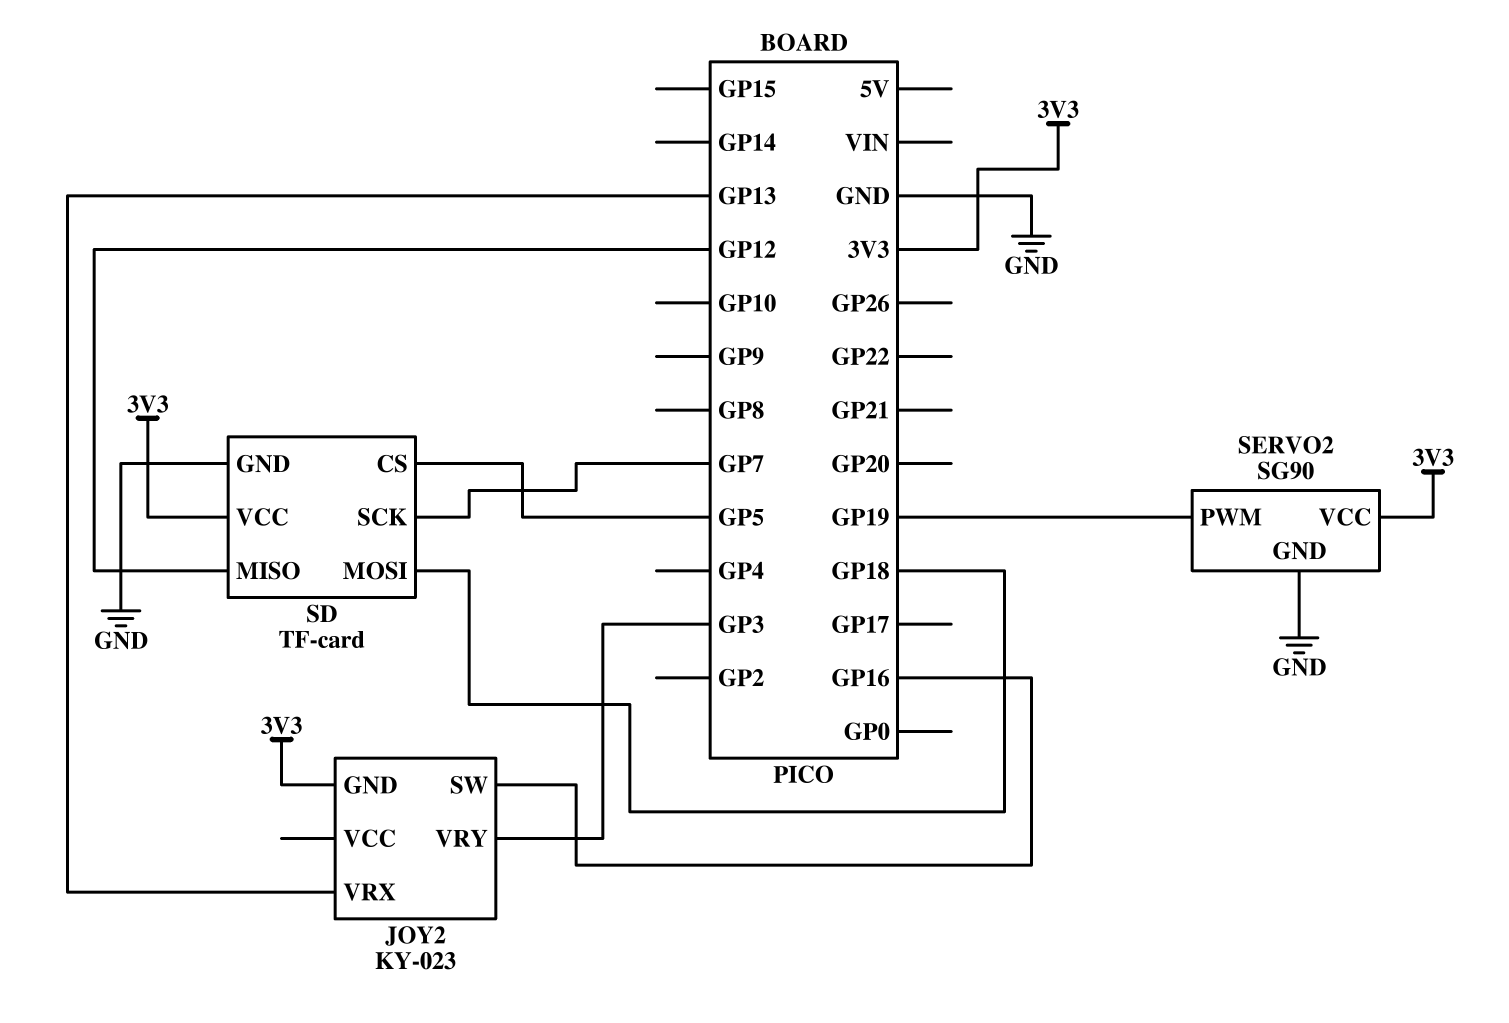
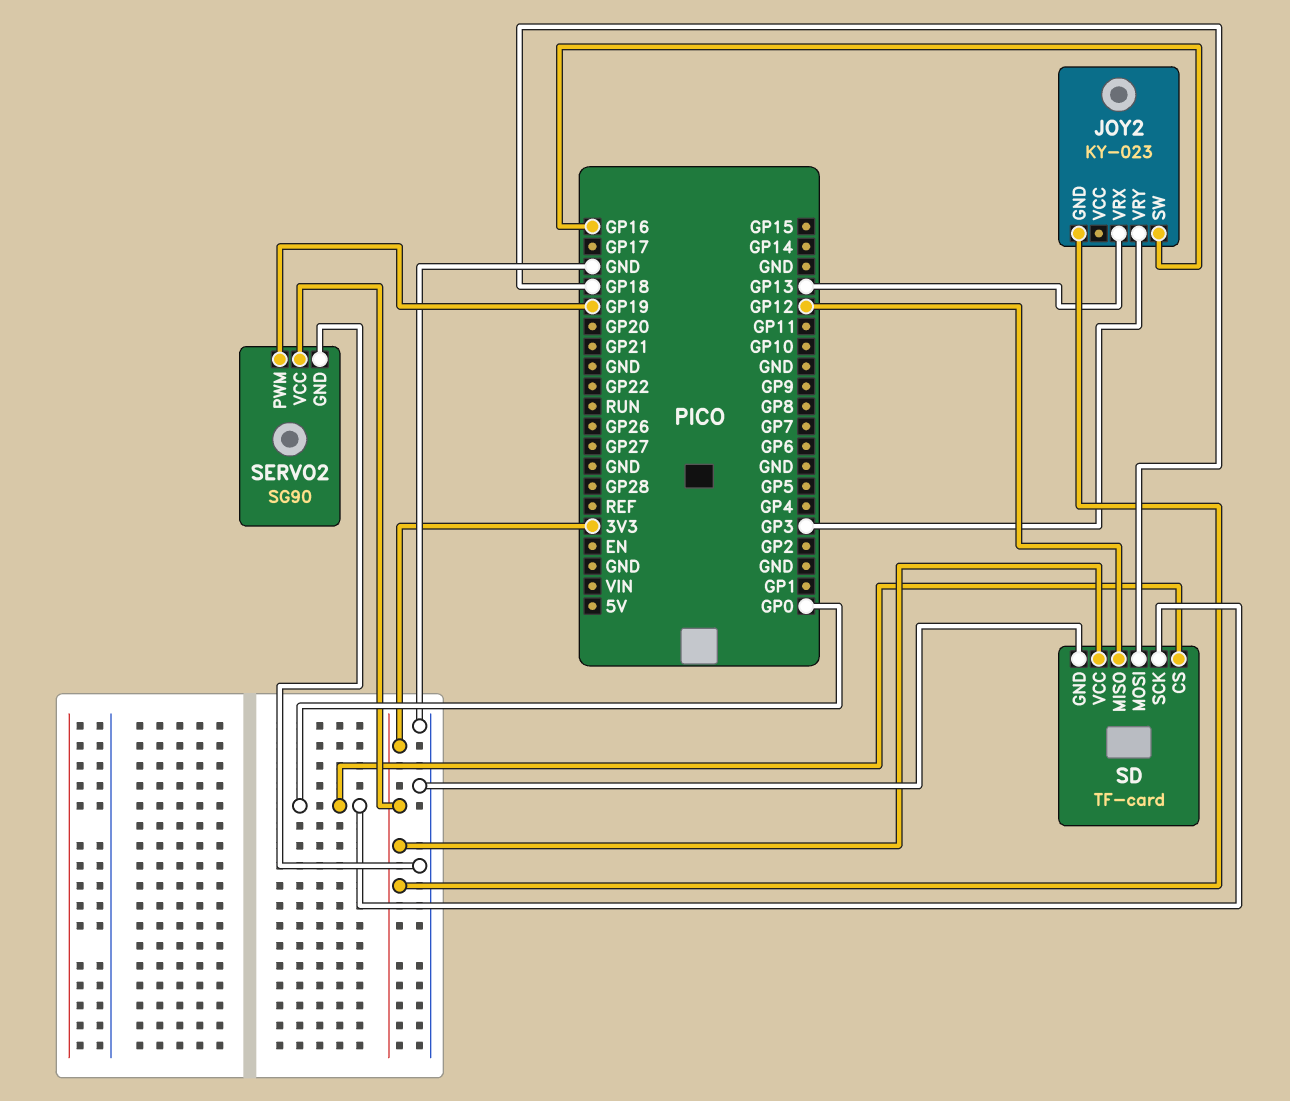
SD pin CS: GP5 -> GP0
SD pin SCK: GP7 -> GP0

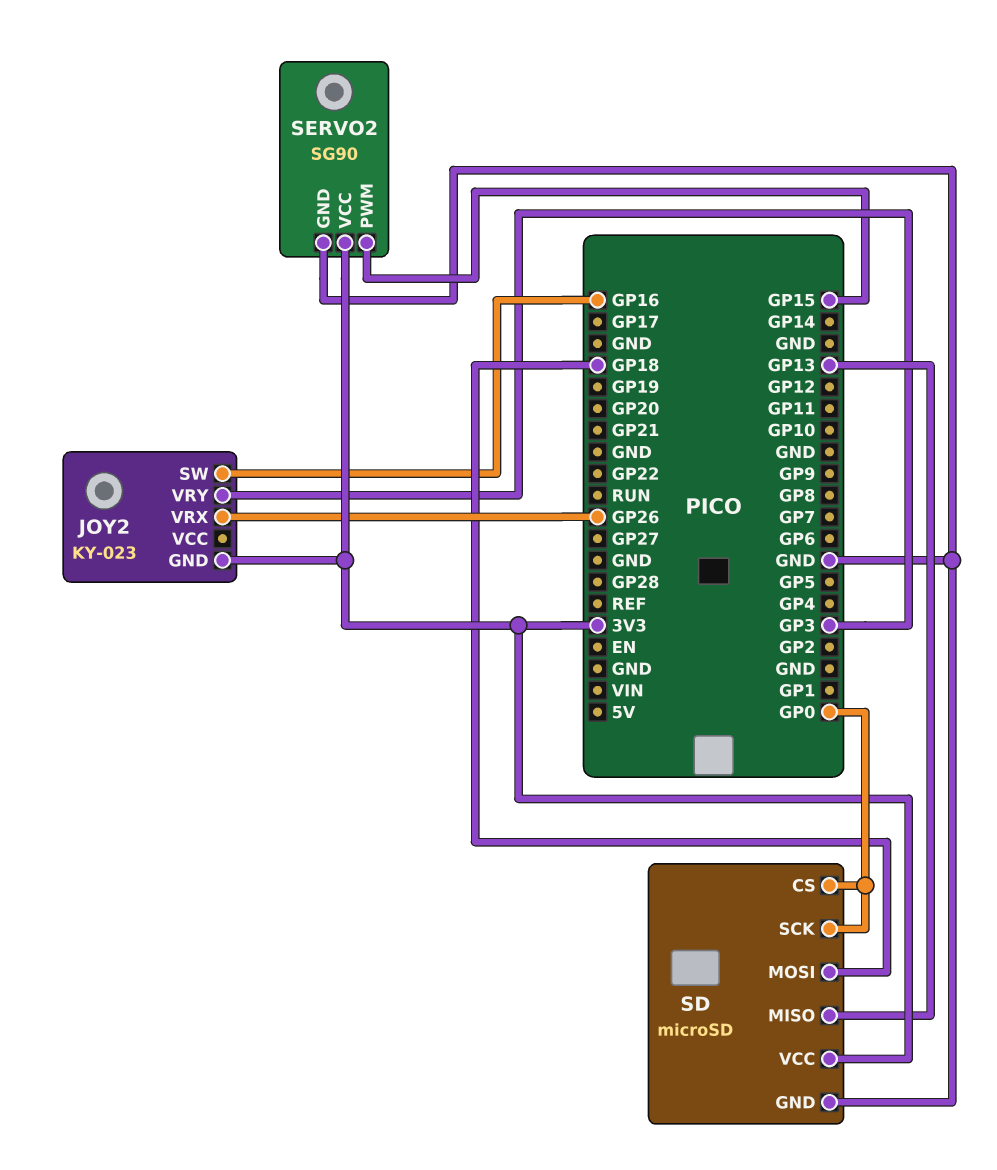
JOY2 pin VRX: GP13 -> GP26
SD: TF-card -> microSD
SD pin MISO: GP12 -> GP13
SERVO2 pin PWM: GP19 -> GP15

